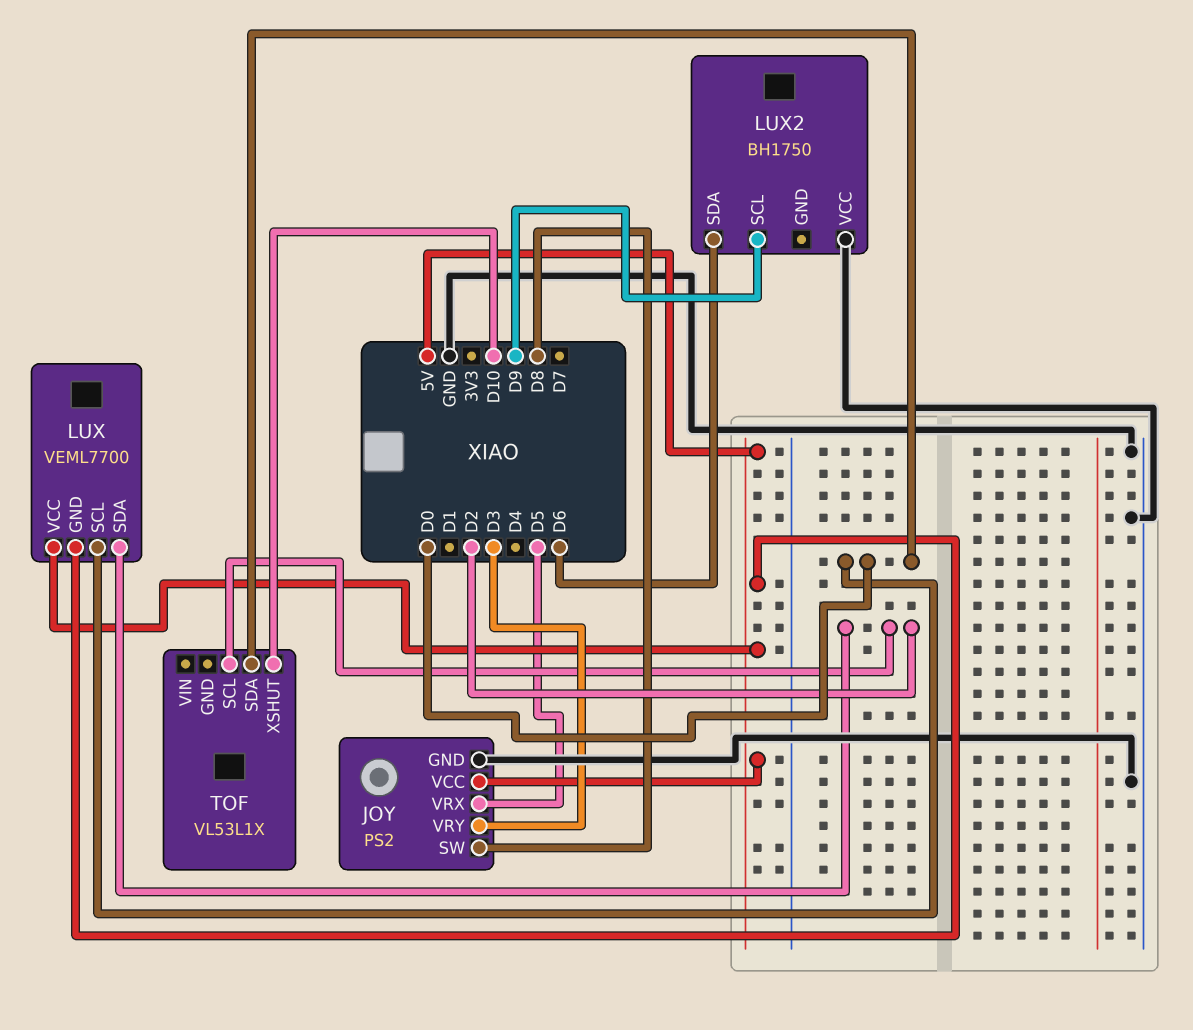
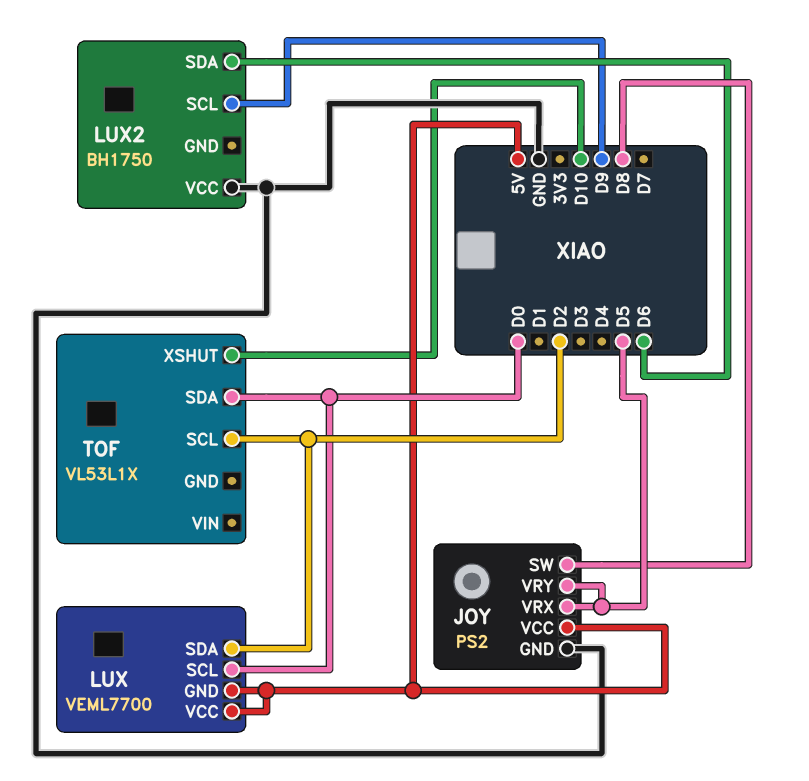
JOY pin VRY: D3 -> D5

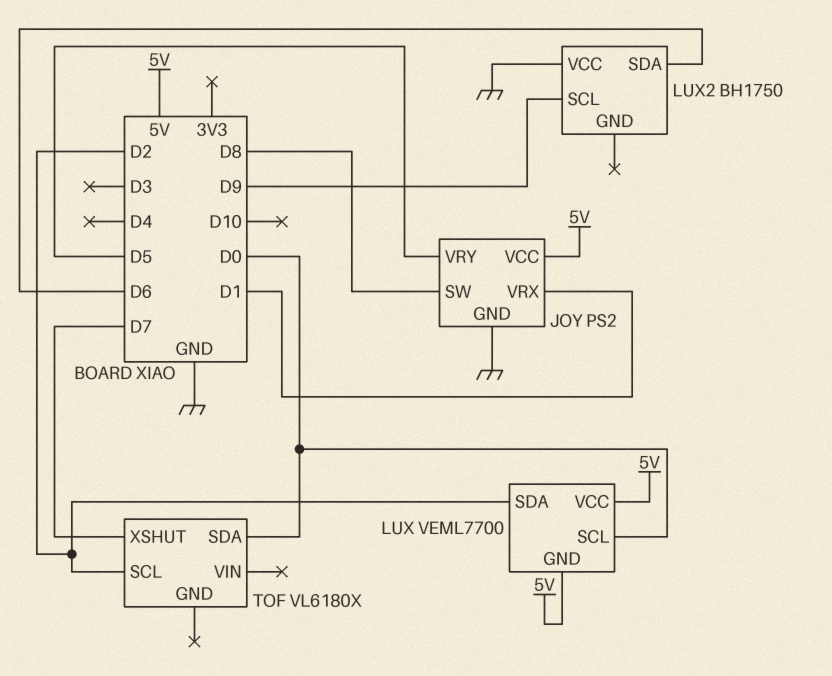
JOY pin VRX: D5 -> D1
TOF: VL53L1X -> VL6180X
TOF pin XSHUT: D10 -> D7

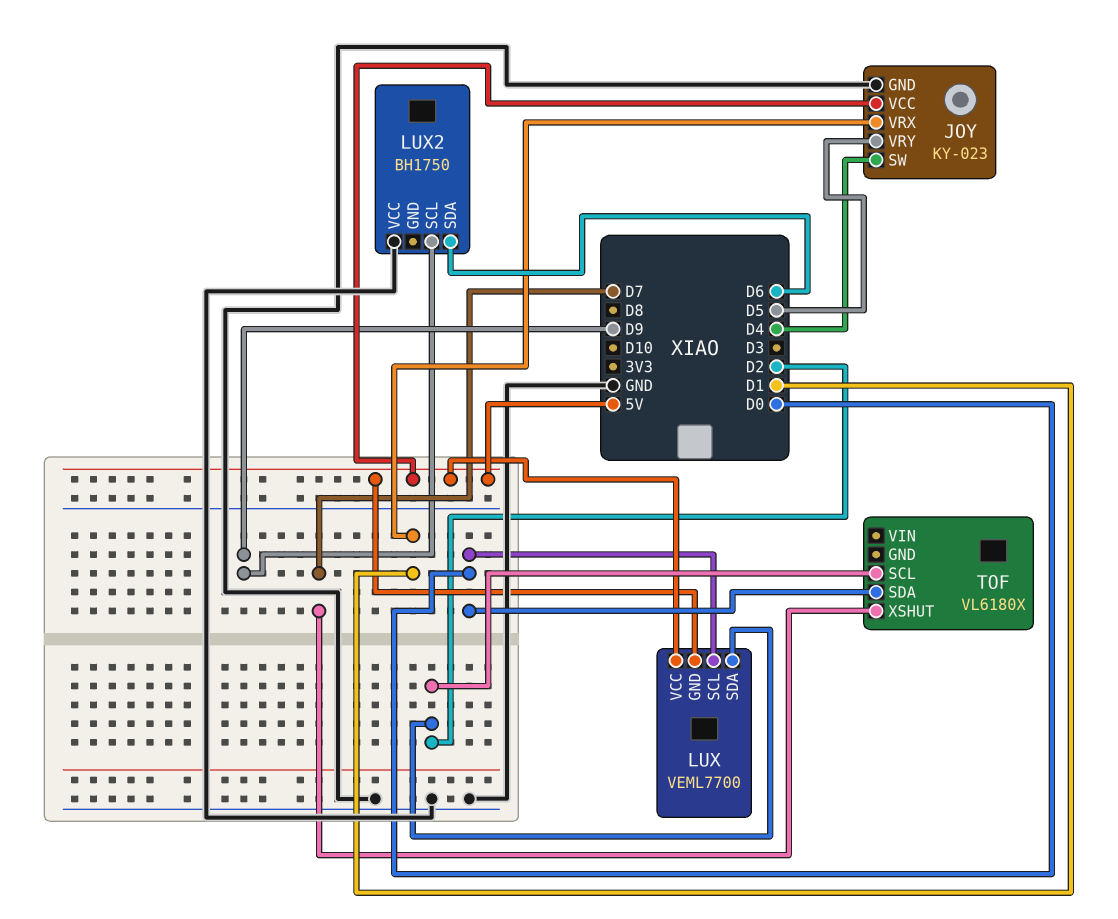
JOY: PS2 -> KY-023
JOY pin SW: D8 -> D4

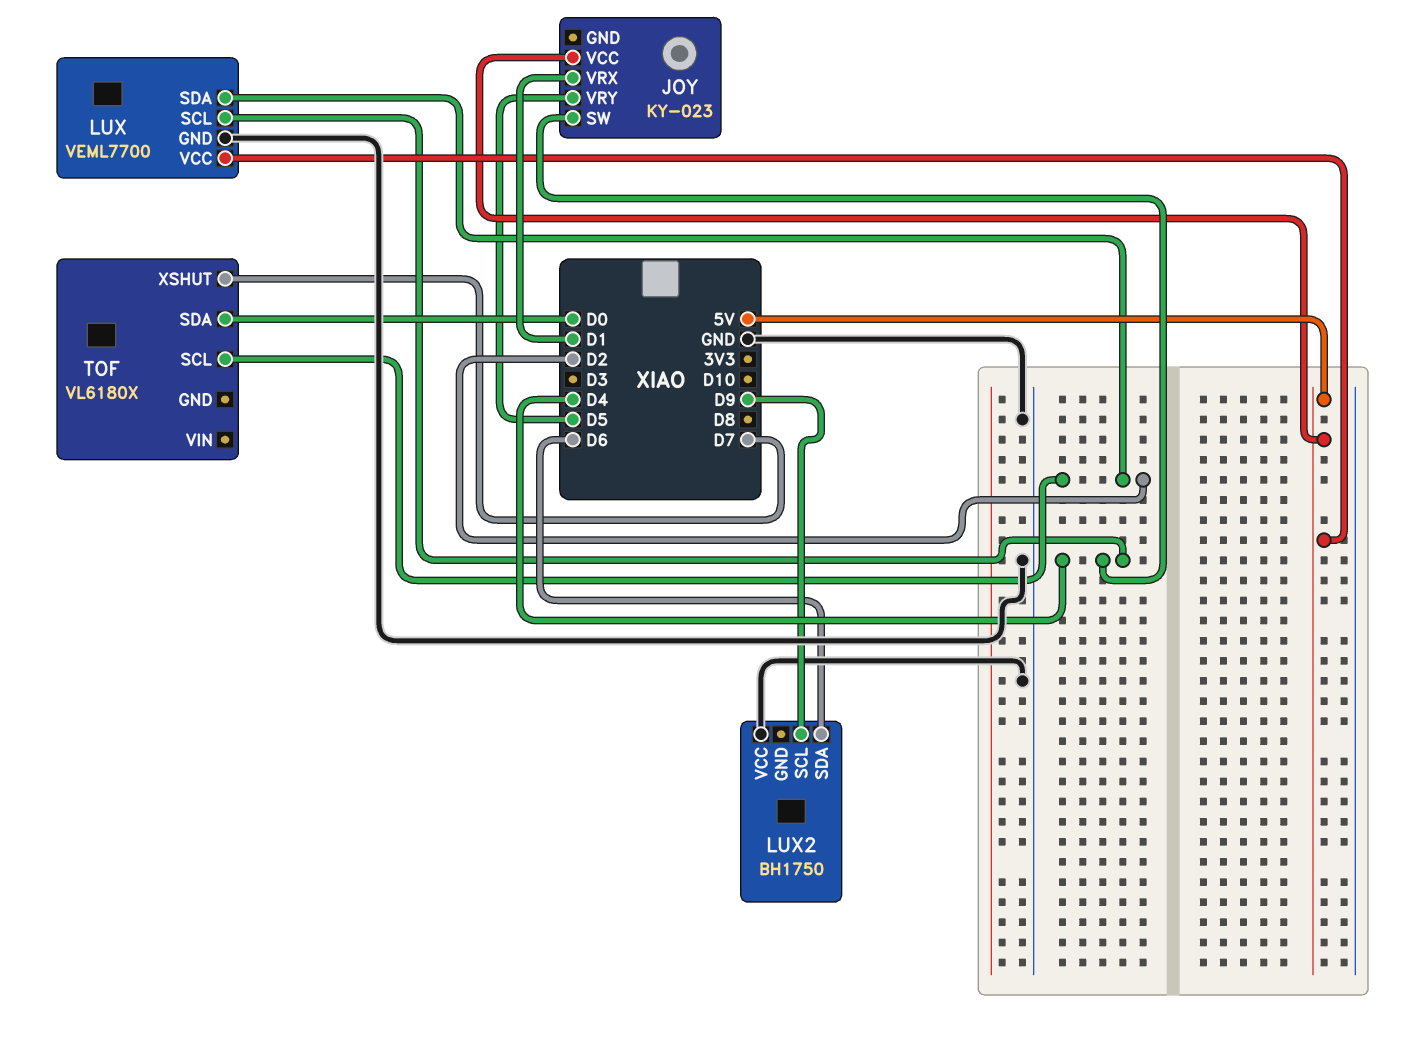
JOY pin GND: GND -> none
LUX pin GND: 5V -> GND
LUX pin SCL: D0 -> D4

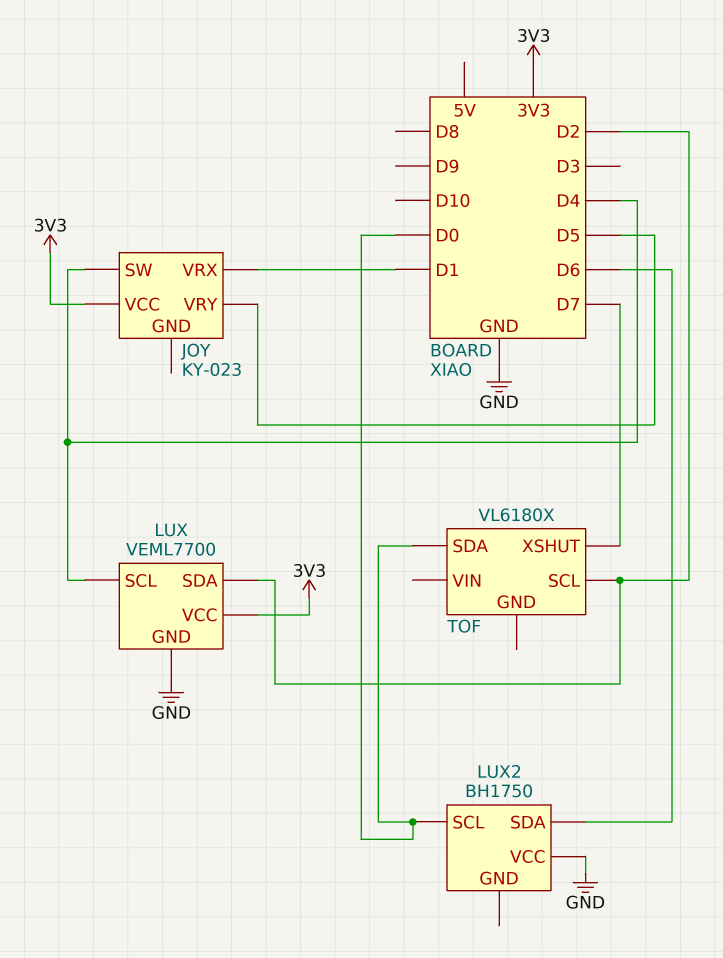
JOY pin VCC: 5V -> 3V3
LUX pin VCC: 5V -> 3V3
LUX2 pin SCL: D9 -> D0

